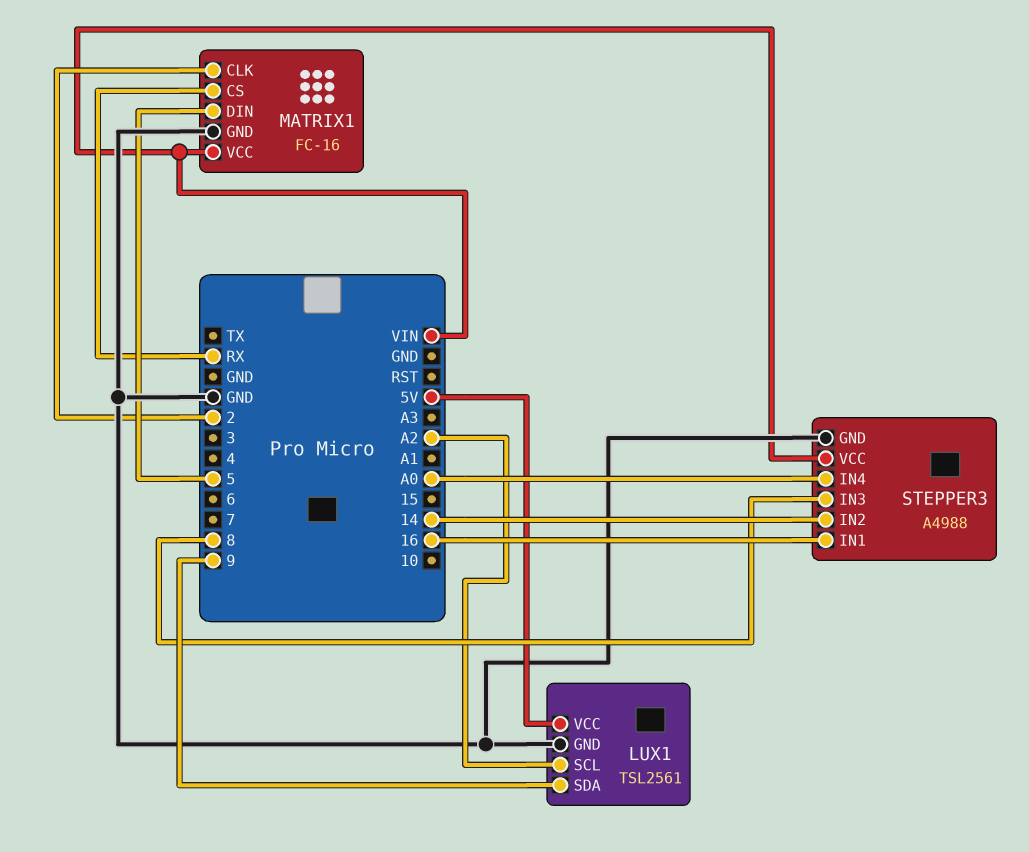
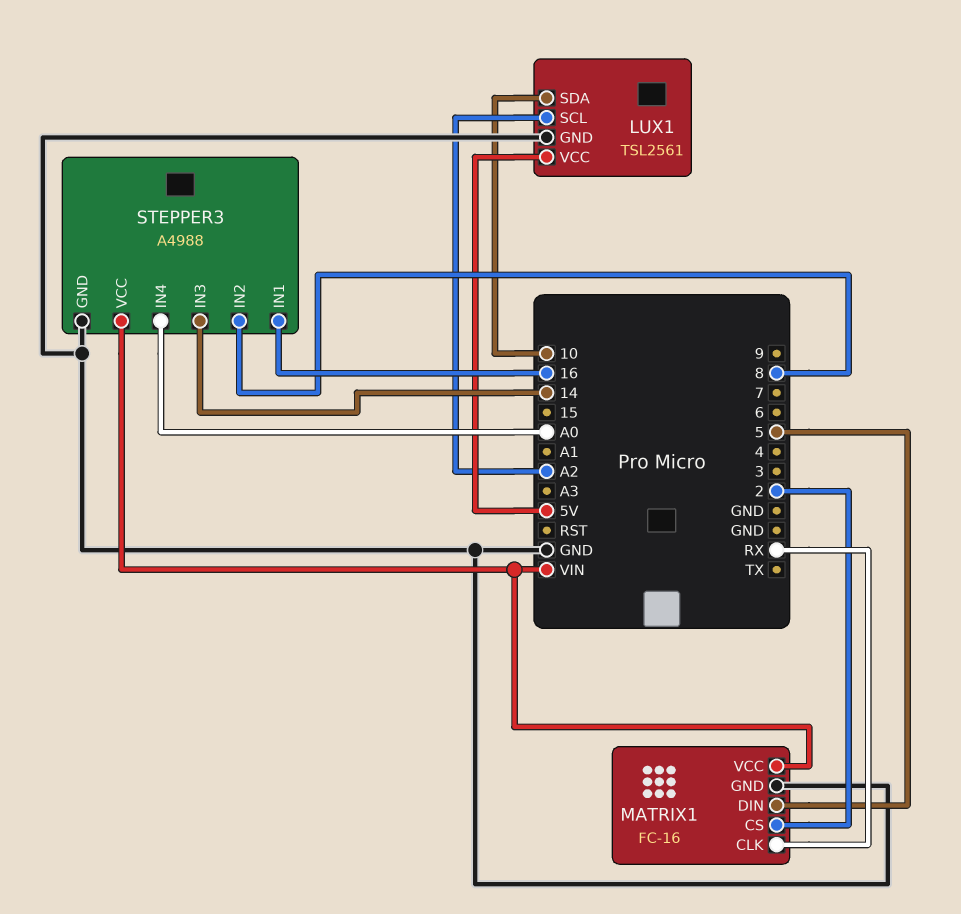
LUX1 pin SDA: 9 -> 10
MATRIX1 pin CLK: 2 -> RX
MATRIX1 pin CS: RX -> 2
STEPPER3 pin IN2: 14 -> 8
STEPPER3 pin IN3: 8 -> 14

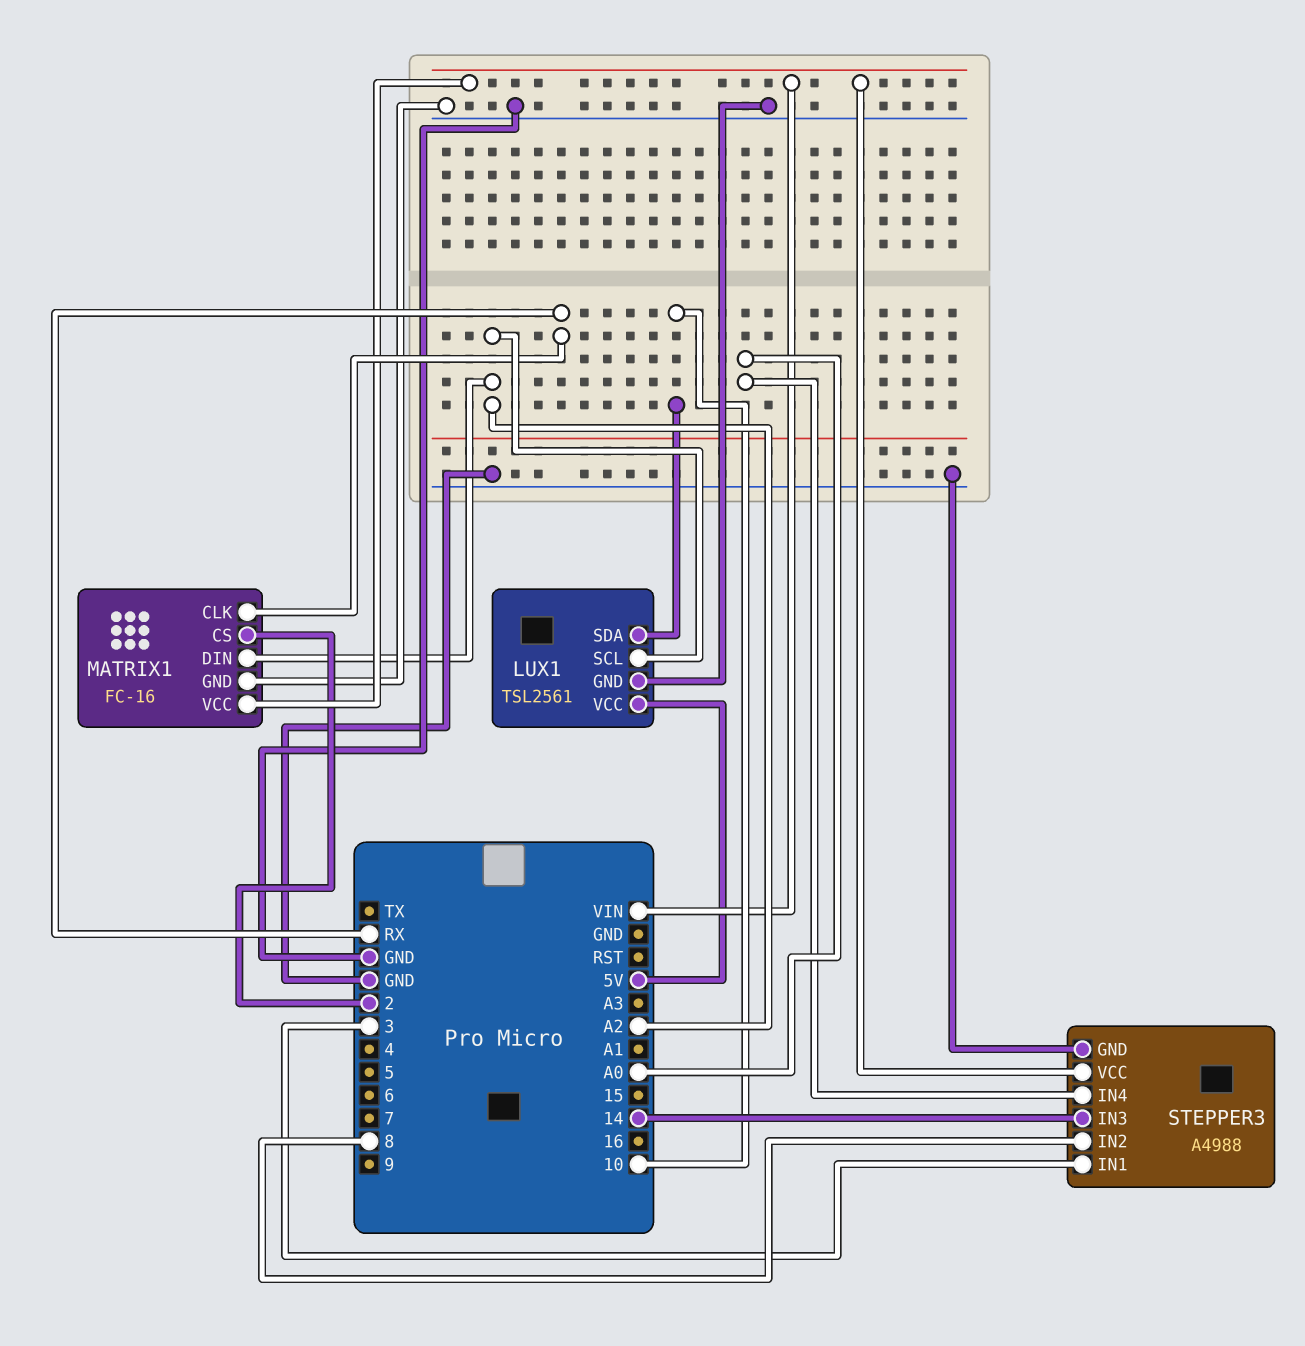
MATRIX1 pin DIN: 5 -> A2
STEPPER3 pin IN1: 16 -> 3

